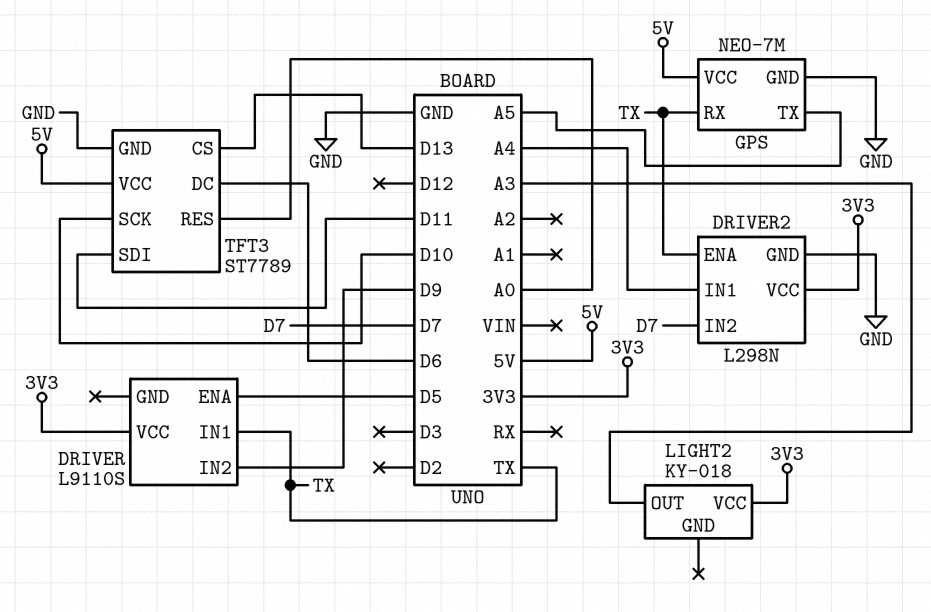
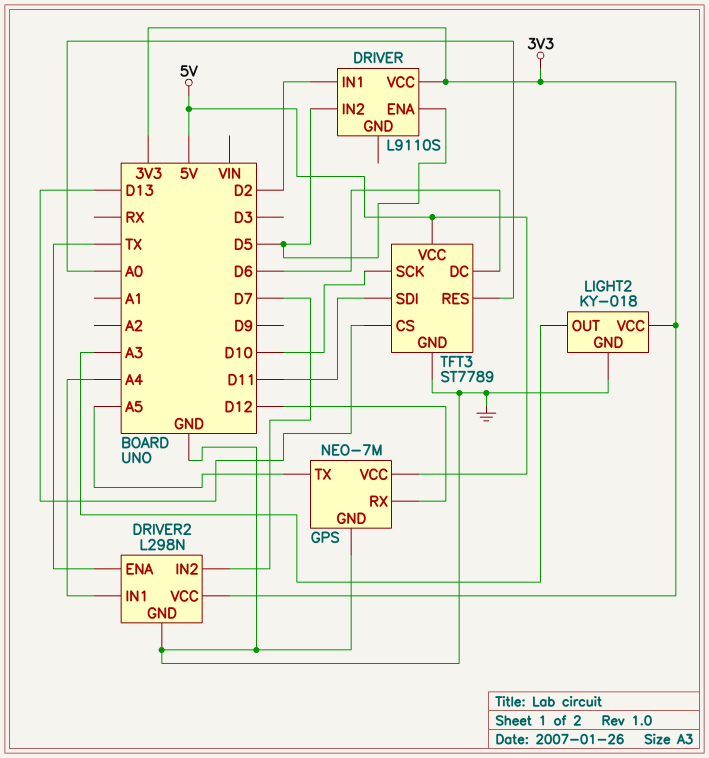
DRIVER pin IN1: TX -> D2
DRIVER pin IN2: D9 -> D5
GPS pin RX: TX -> D12
LIGHT2 pin GND: none -> GND

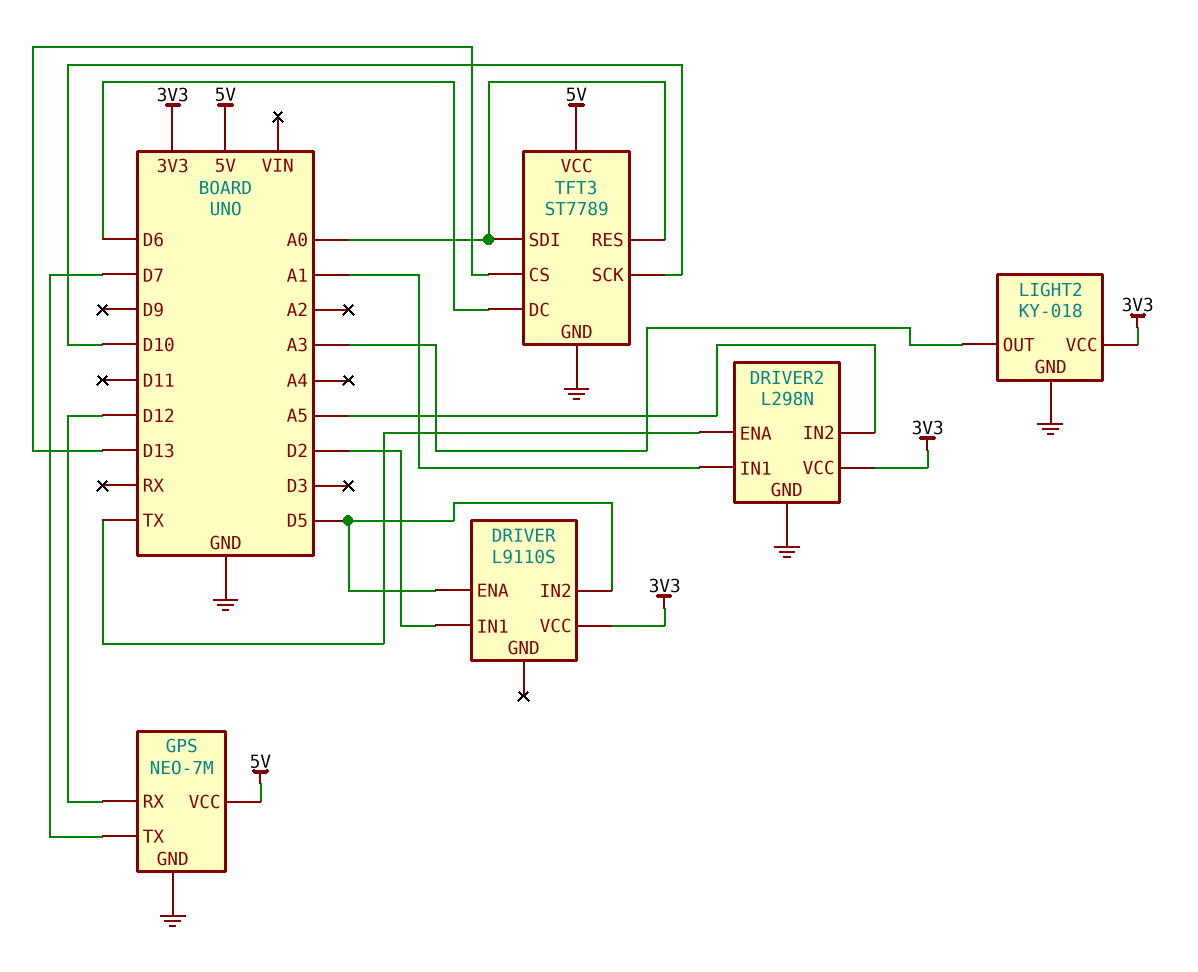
DRIVER2 pin IN1: A4 -> A1
DRIVER2 pin IN2: D7 -> A5
GPS pin TX: A5 -> D7
TFT3 pin SDI: D11 -> A0

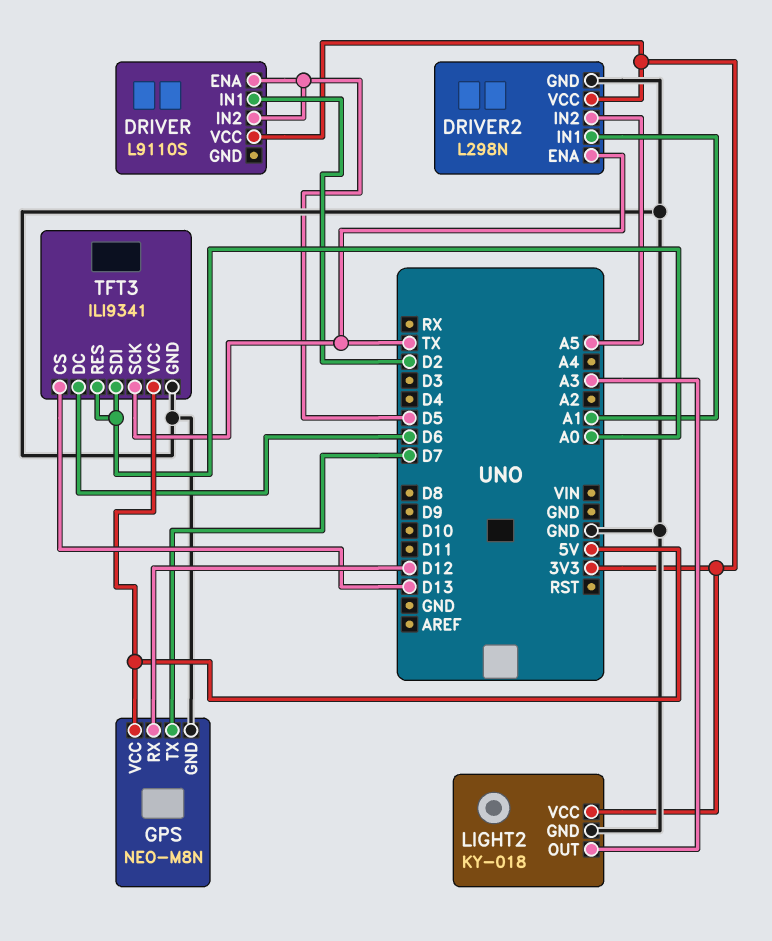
GPS: NEO-7M -> NEO-M8N
TFT3: ST7789 -> ILI9341
TFT3 pin SCK: D10 -> TX

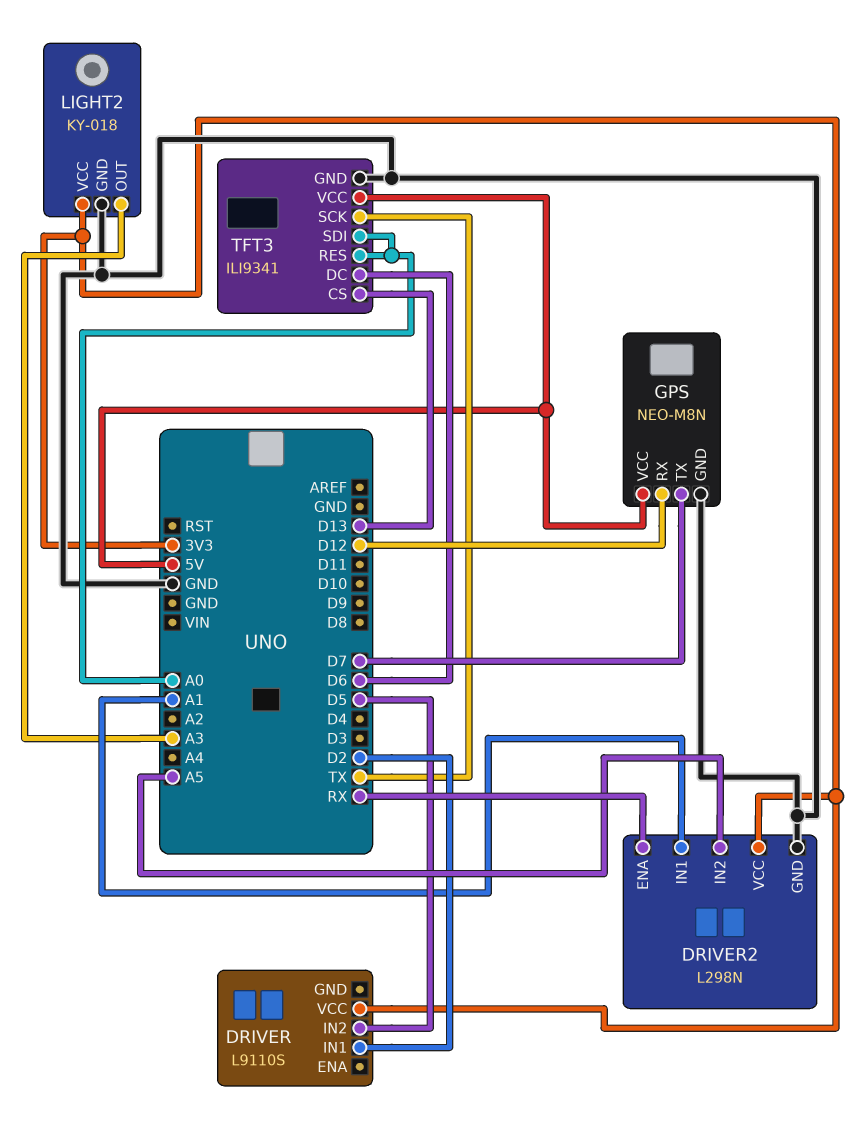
DRIVER pin ENA: D5 -> none
DRIVER2 pin ENA: TX -> RX

